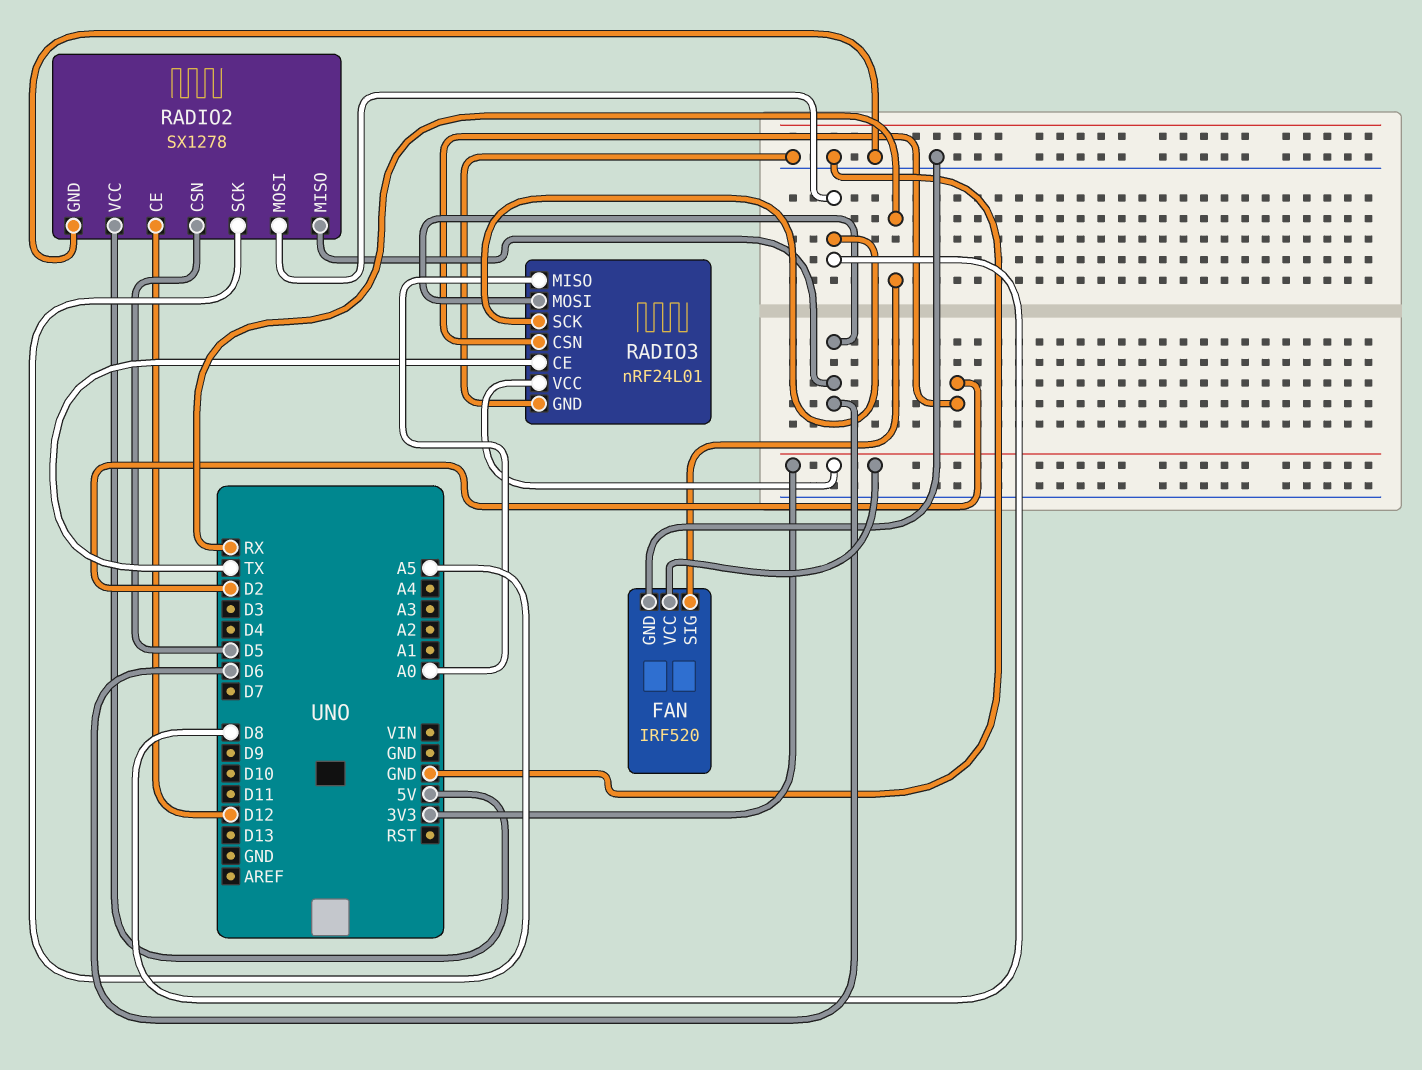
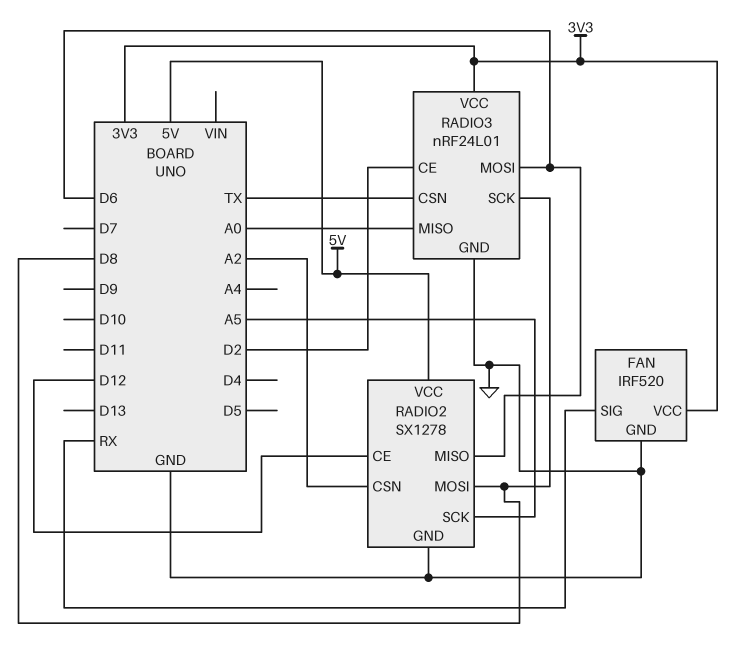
RADIO2 pin CSN: D5 -> A2
RADIO3 pin CE: TX -> D2
RADIO3 pin CSN: D2 -> TX

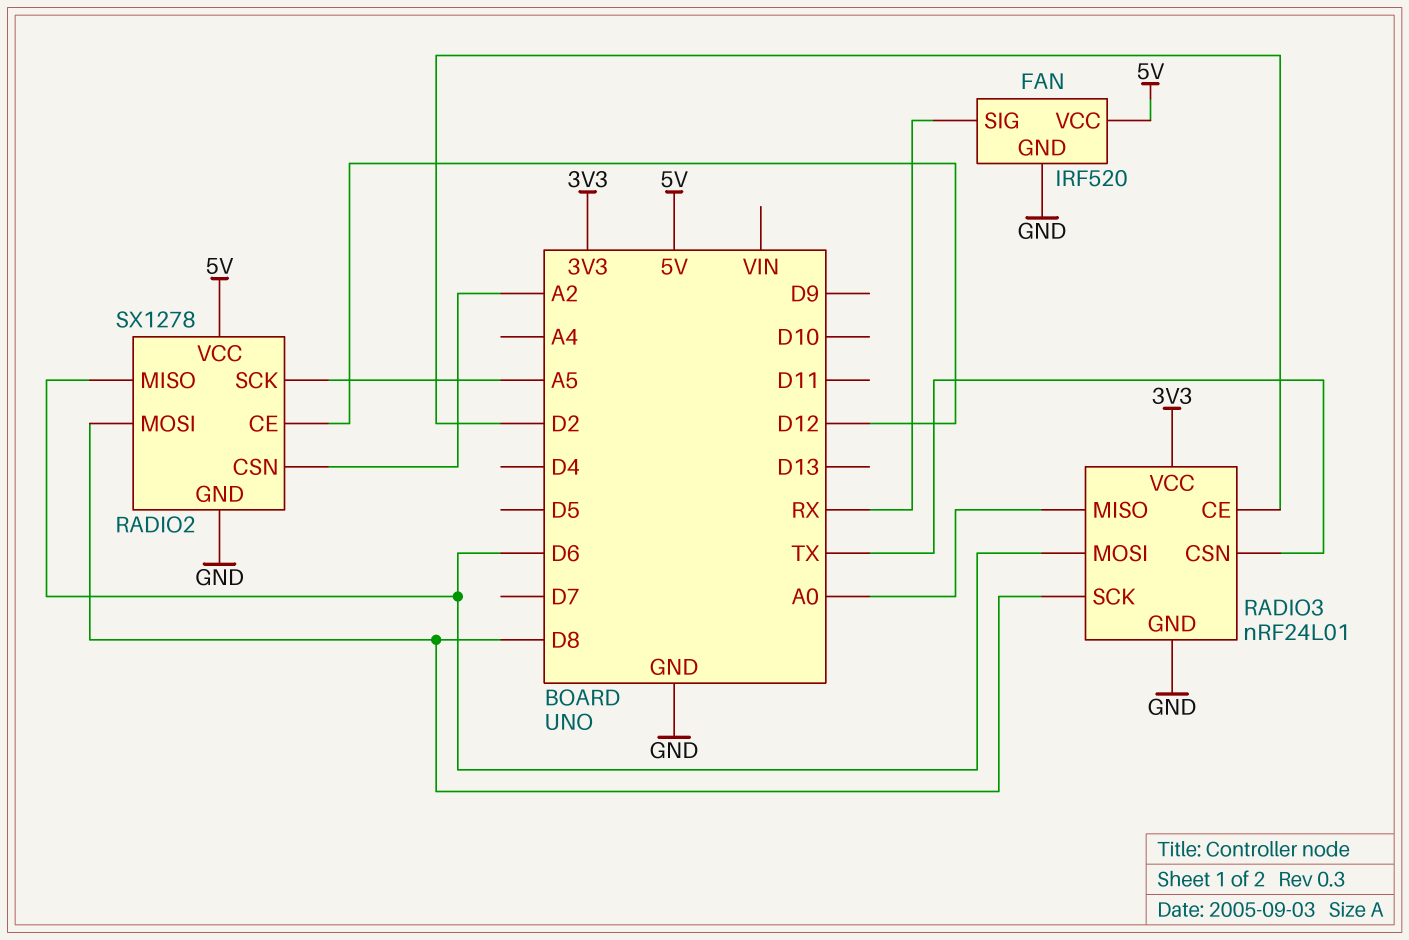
FAN pin VCC: 3V3 -> 5V

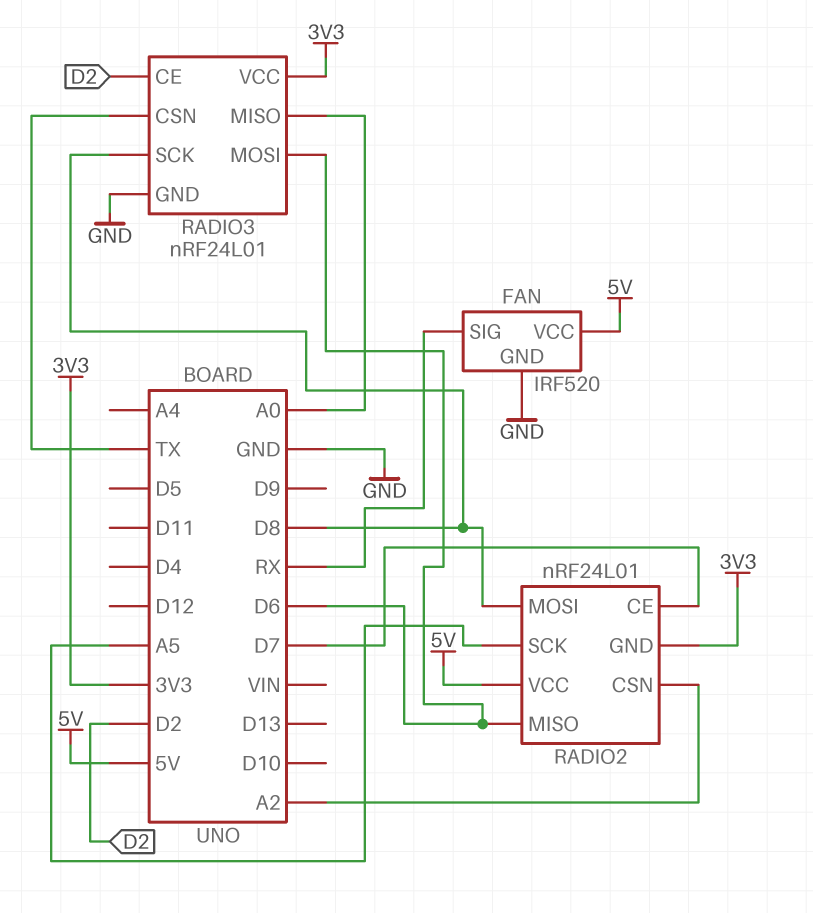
RADIO2: SX1278 -> nRF24L01
RADIO2 pin CE: D12 -> D7
RADIO2 pin GND: GND -> 3V3

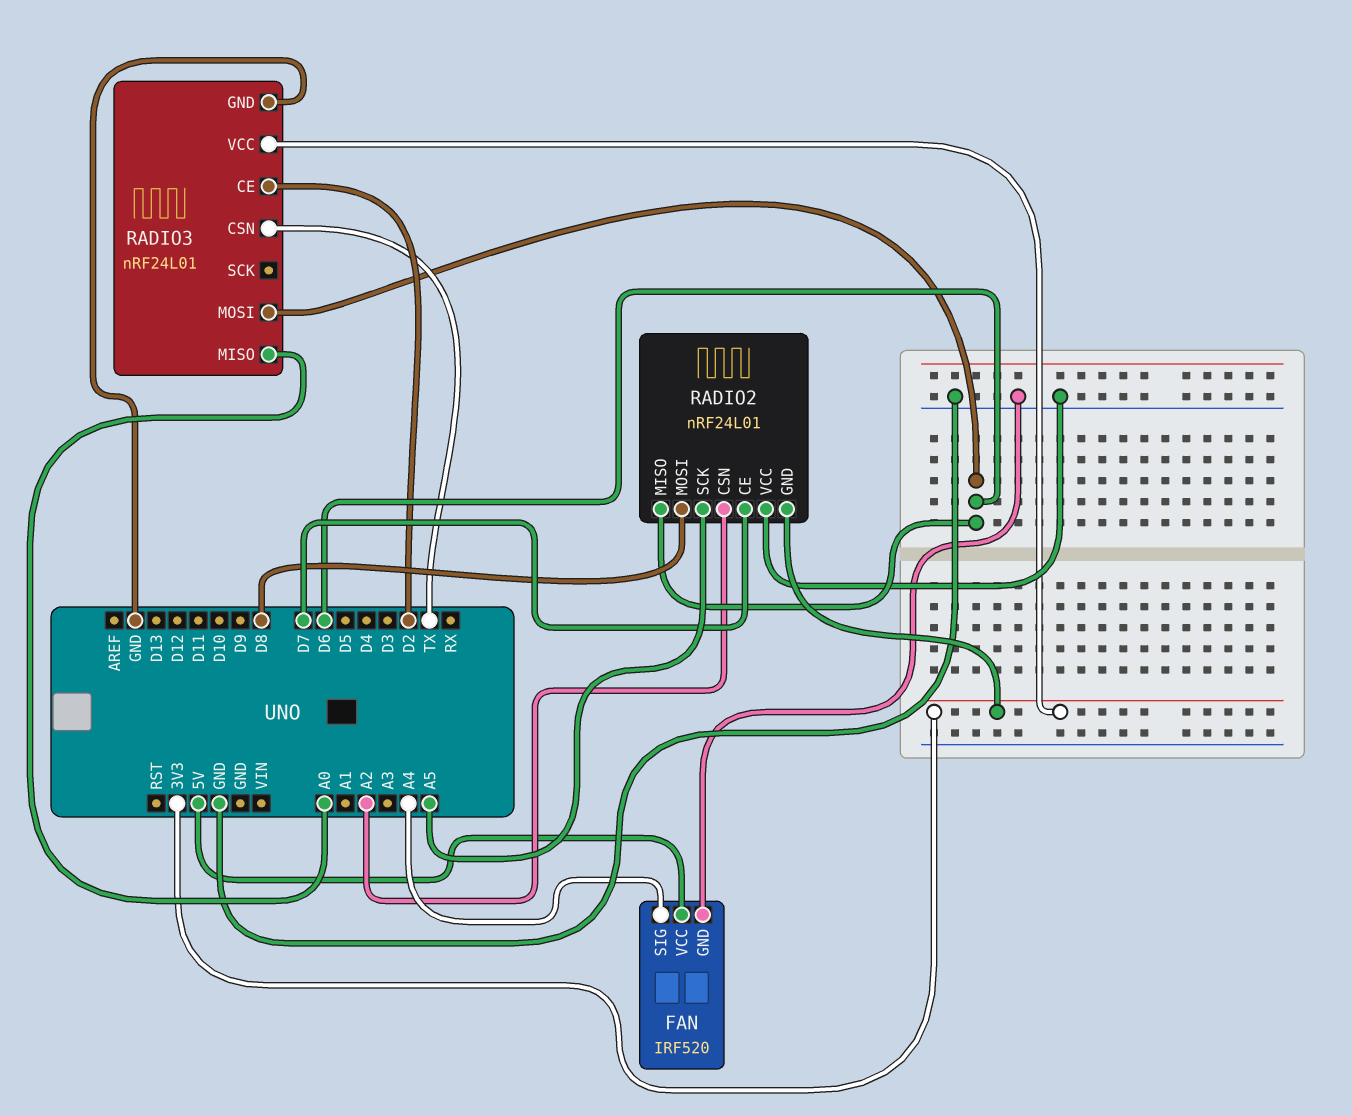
FAN pin SIG: RX -> A4
RADIO2 pin VCC: 5V -> GND
RADIO3 pin SCK: D8 -> none

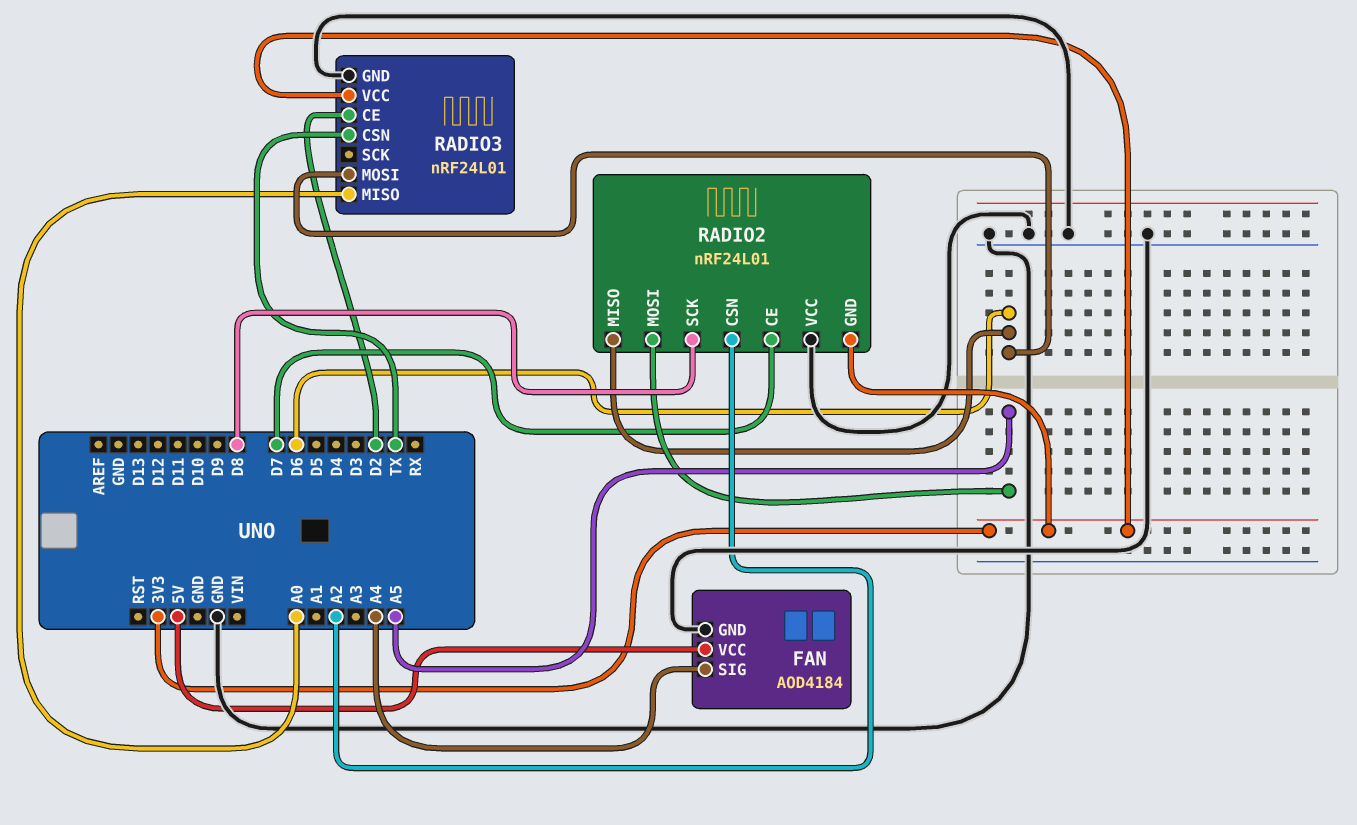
FAN: IRF520 -> AOD4184
RADIO2 pin MOSI: D8 -> A5
RADIO2 pin SCK: A5 -> D8

